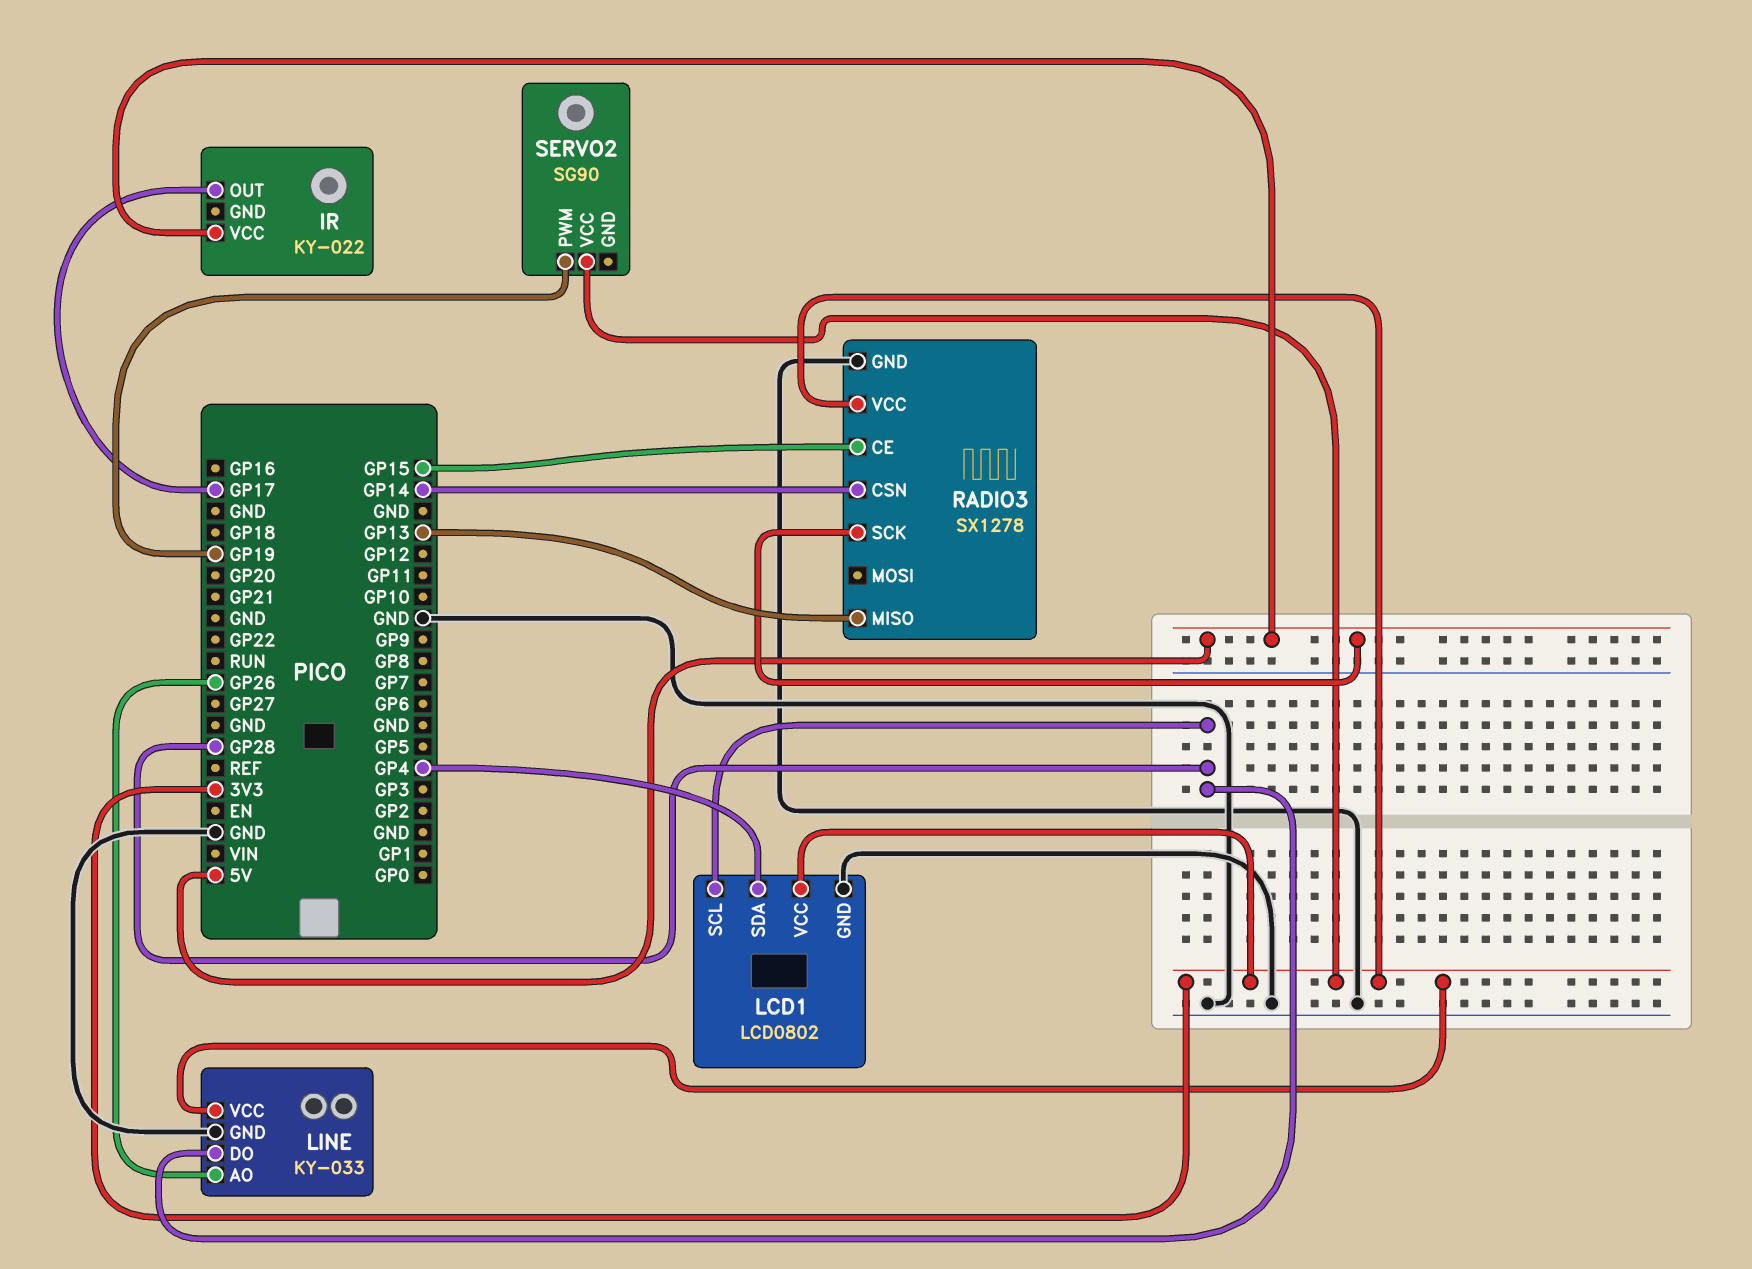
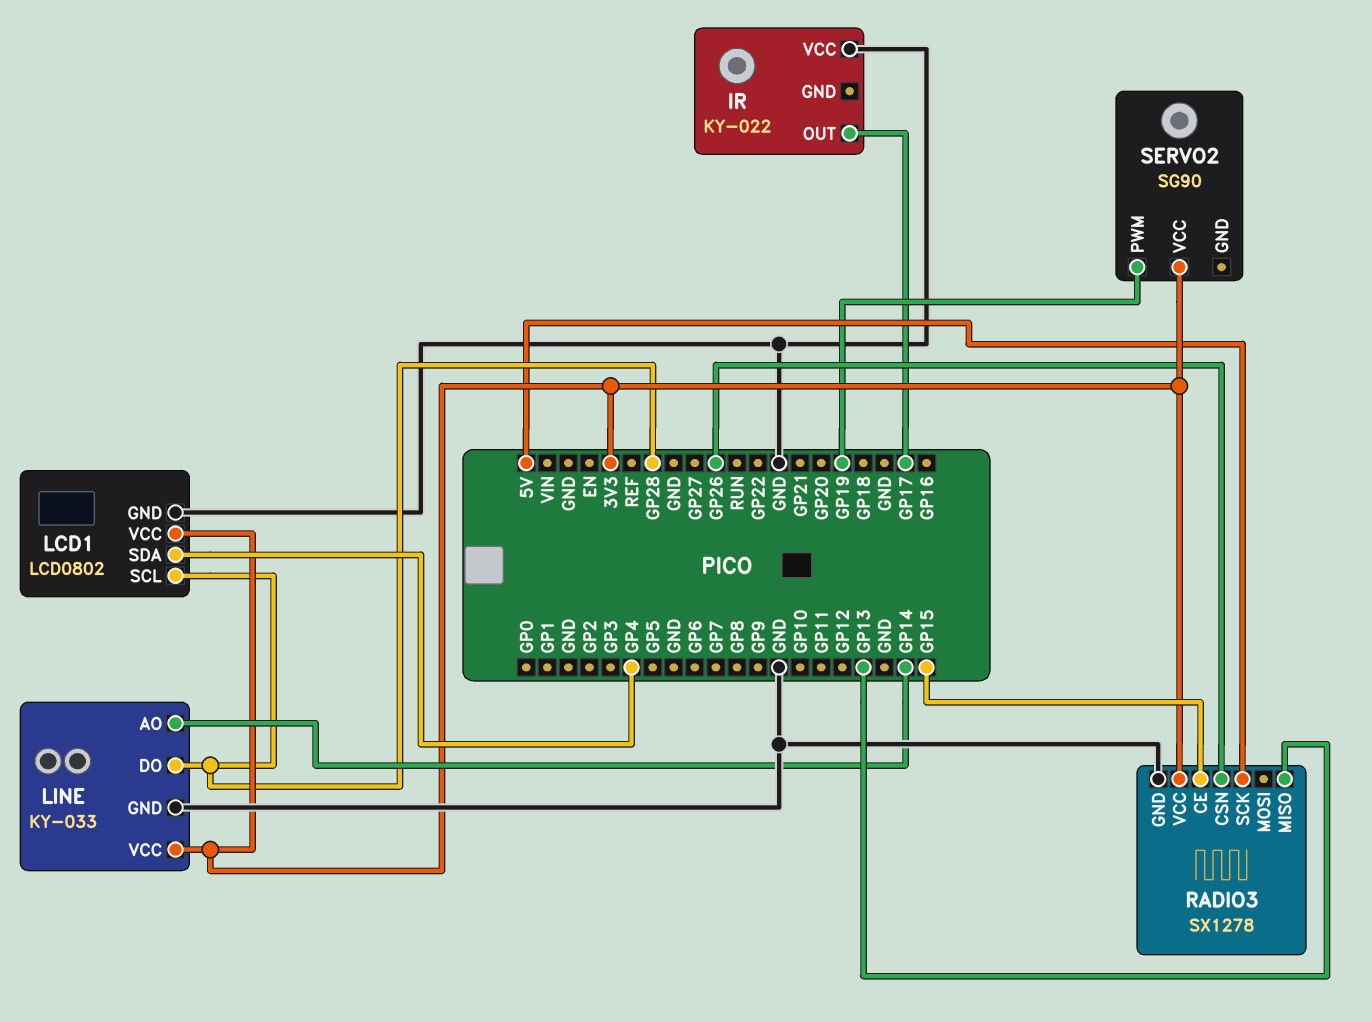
IR pin VCC: 5V -> GND
LINE pin AO: GP26 -> GP14
RADIO3 pin CSN: GP14 -> GP26

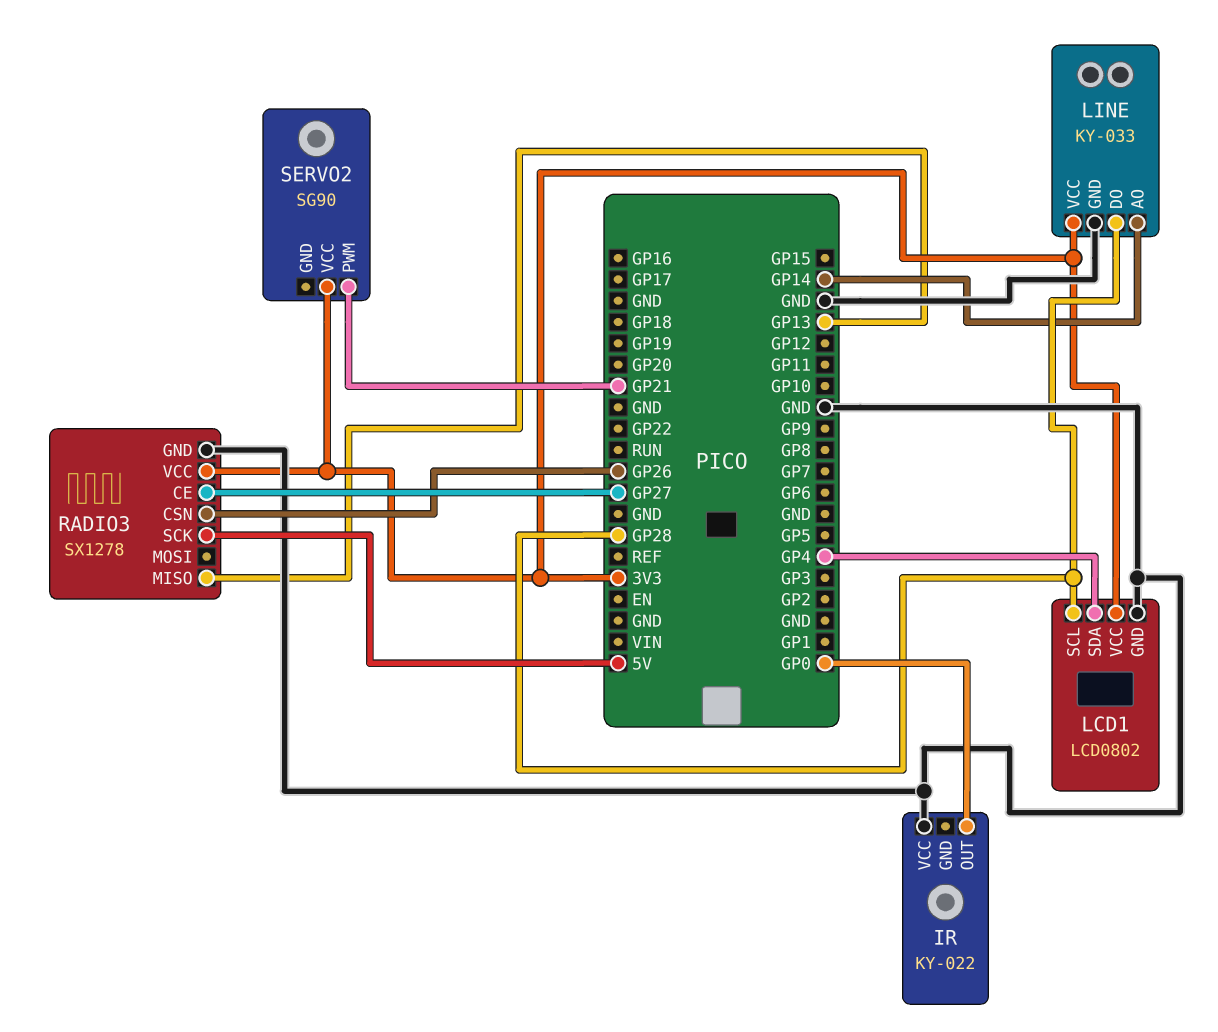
IR pin OUT: GP17 -> GP0
RADIO3 pin CE: GP15 -> GP27
SERVO2 pin PWM: GP19 -> GP21

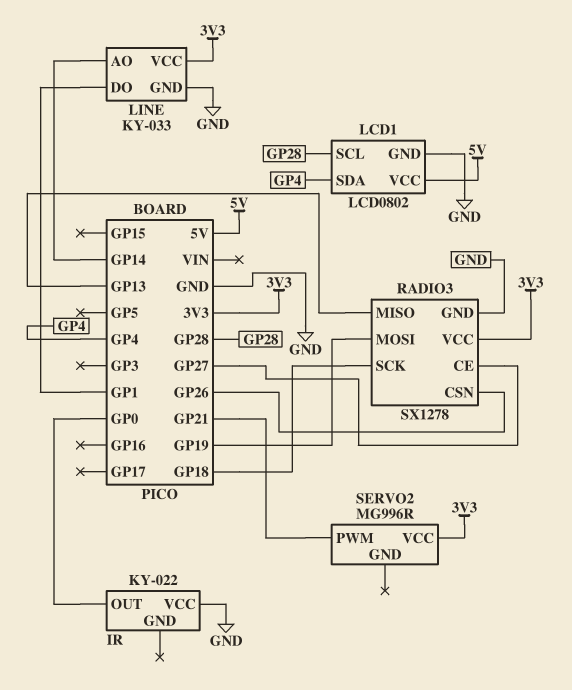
LCD1 pin VCC: 3V3 -> 5V
LINE pin DO: GP28 -> GP1
RADIO3 pin MOSI: none -> GP19
RADIO3 pin SCK: 5V -> GP18
SERVO2: SG90 -> MG996R

